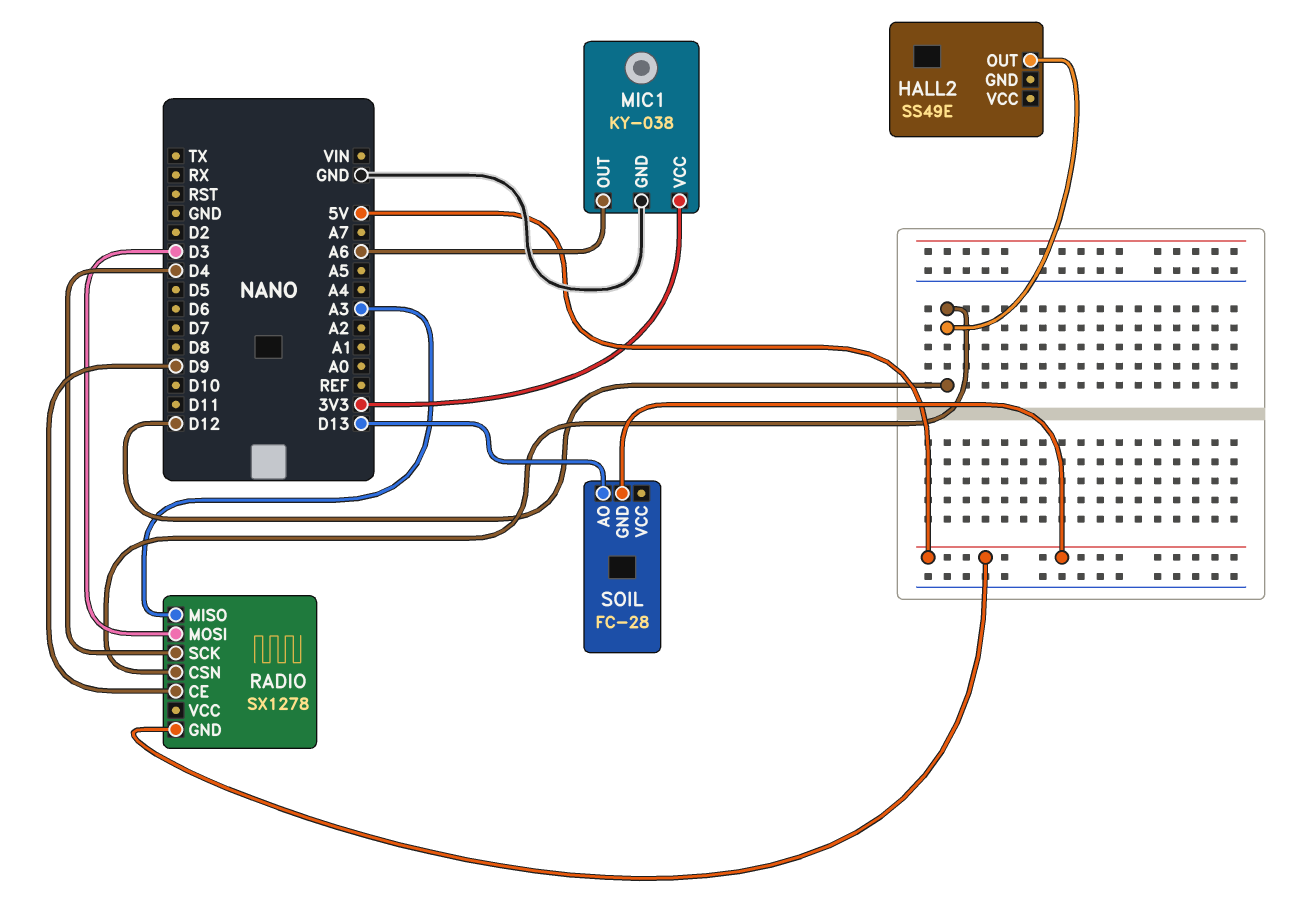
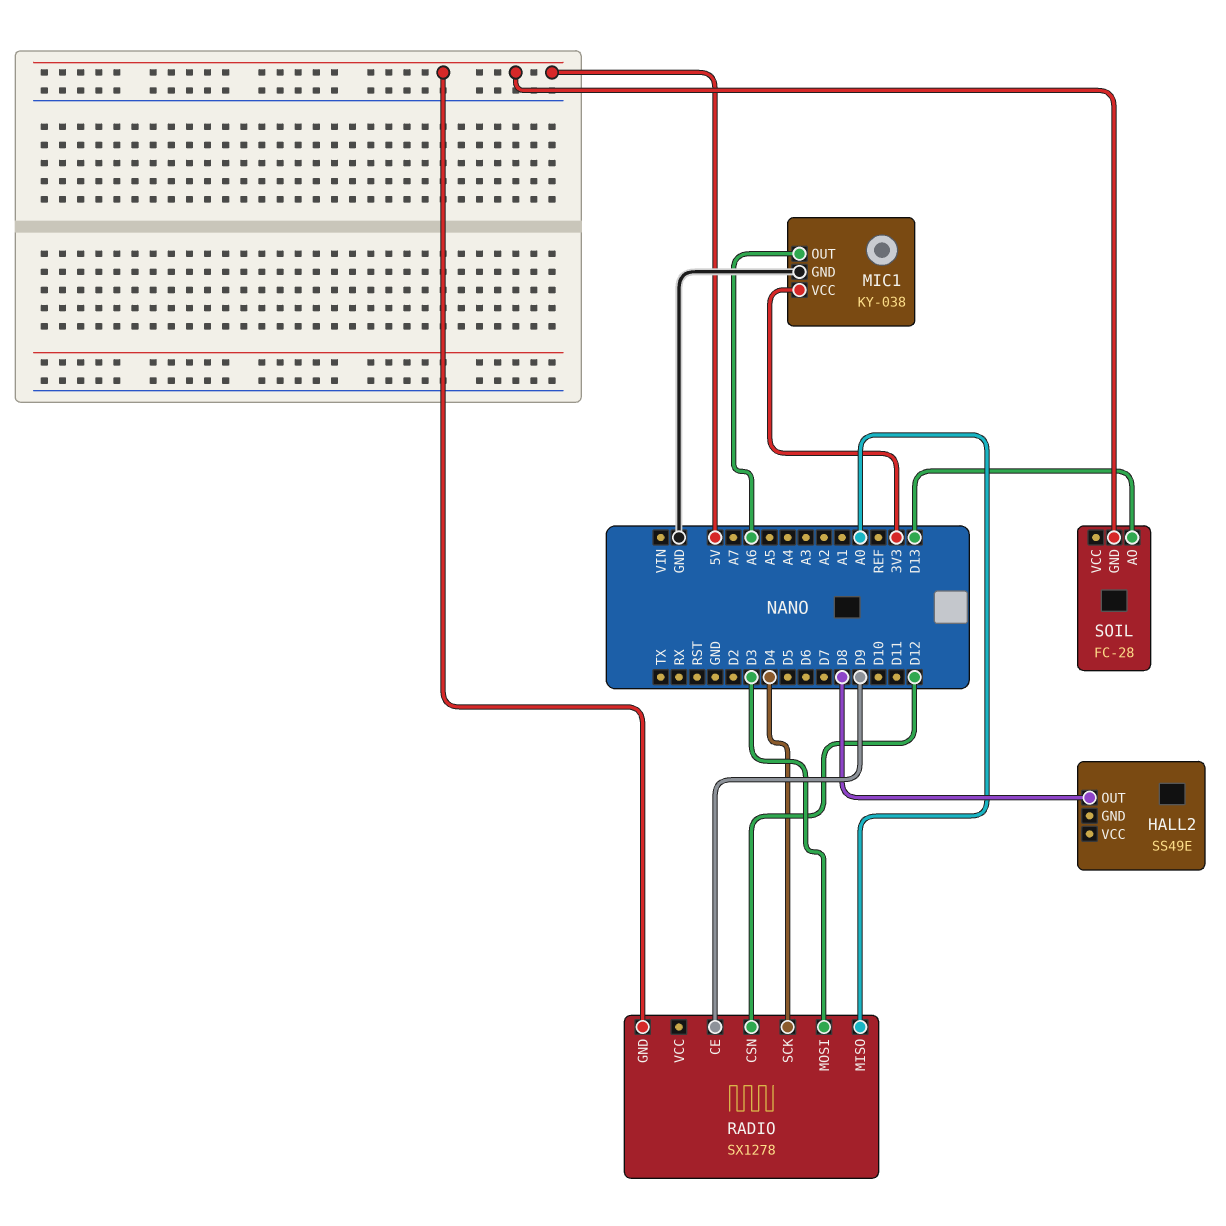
HALL2 pin OUT: D12 -> D8
RADIO pin MISO: A3 -> A0

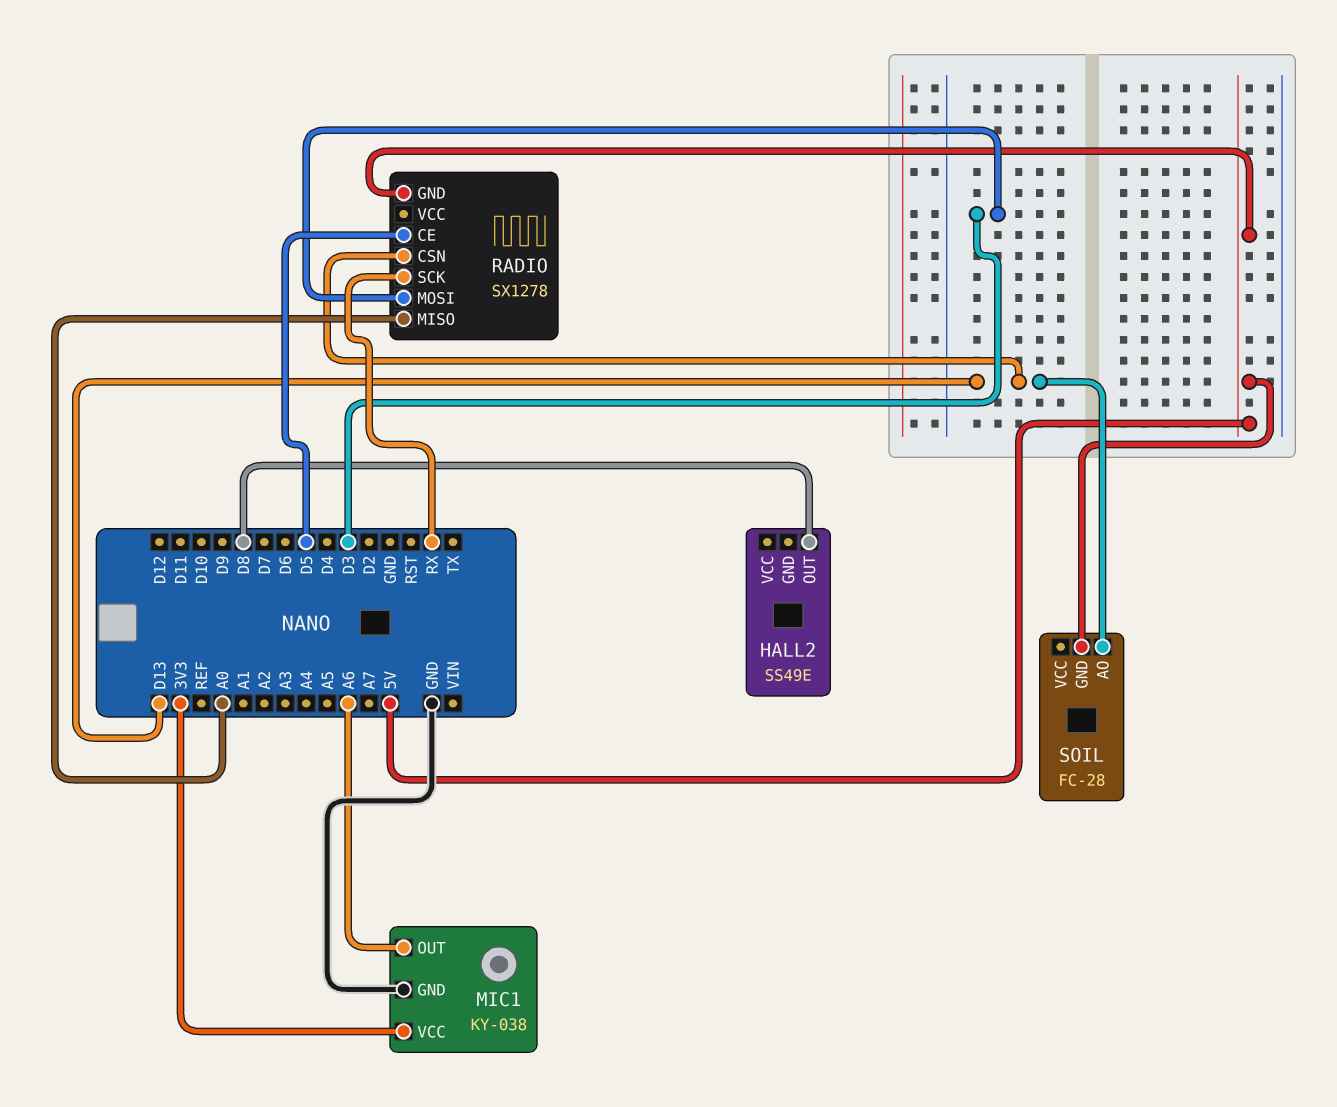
RADIO pin CE: D9 -> D5
RADIO pin CSN: D12 -> D13
RADIO pin SCK: D4 -> RX

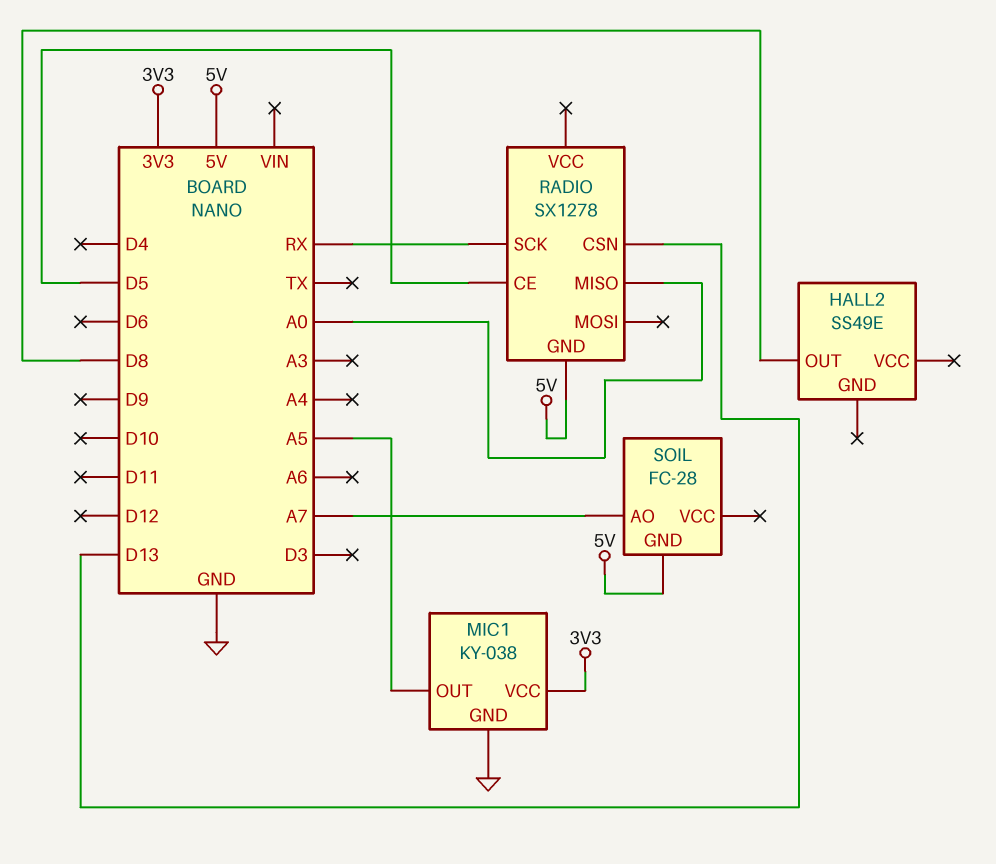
MIC1 pin OUT: A6 -> A5
RADIO pin MOSI: D3 -> none
SOIL pin AO: D13 -> A7

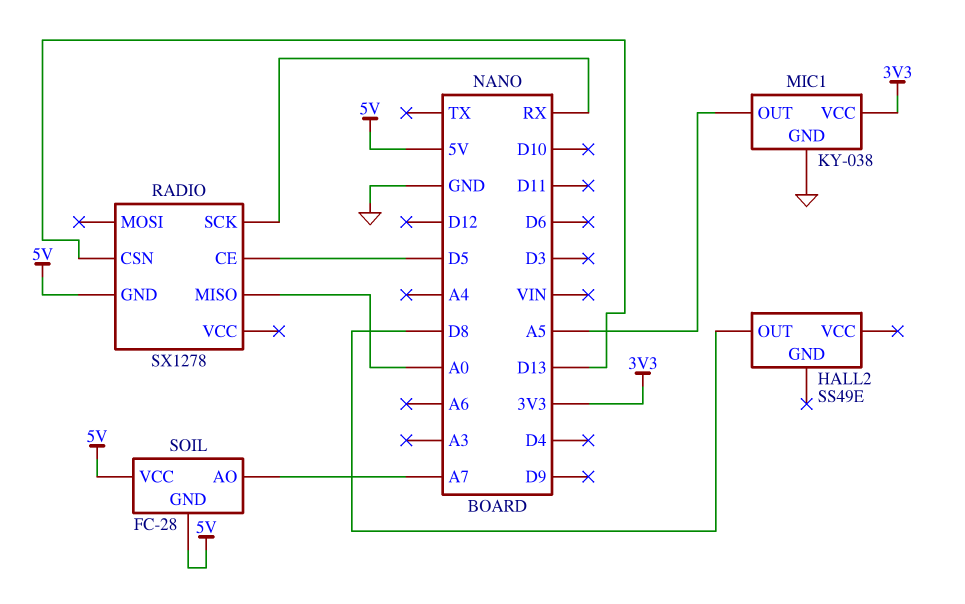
SOIL pin VCC: none -> 5V

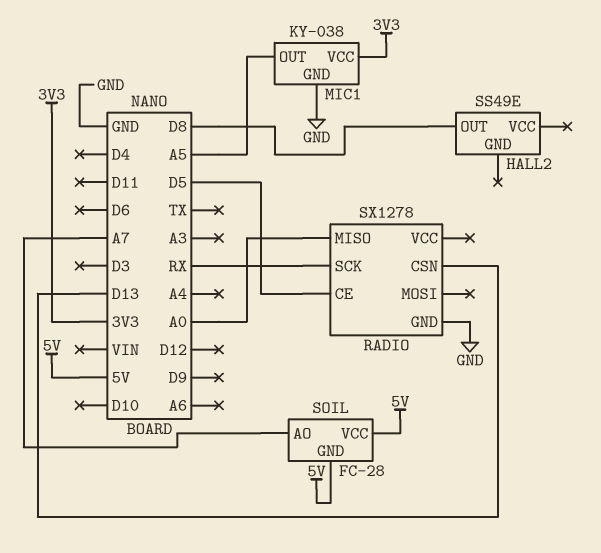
RADIO pin GND: 5V -> GND

